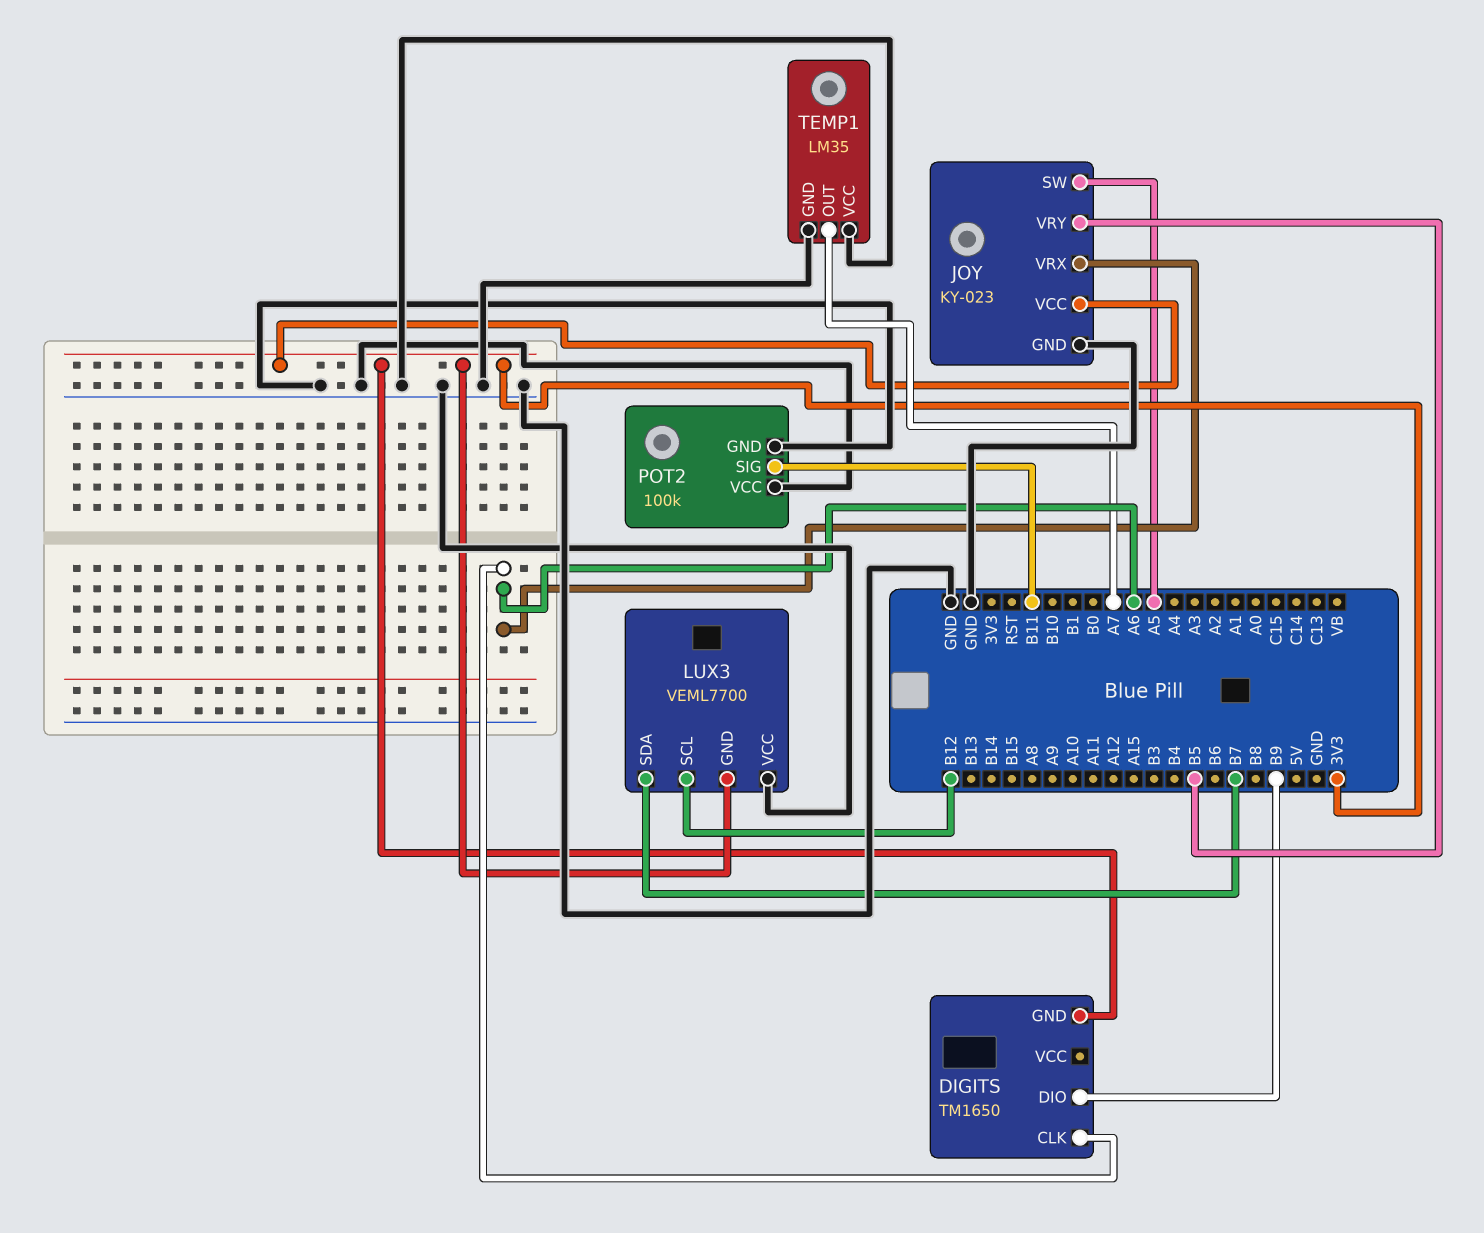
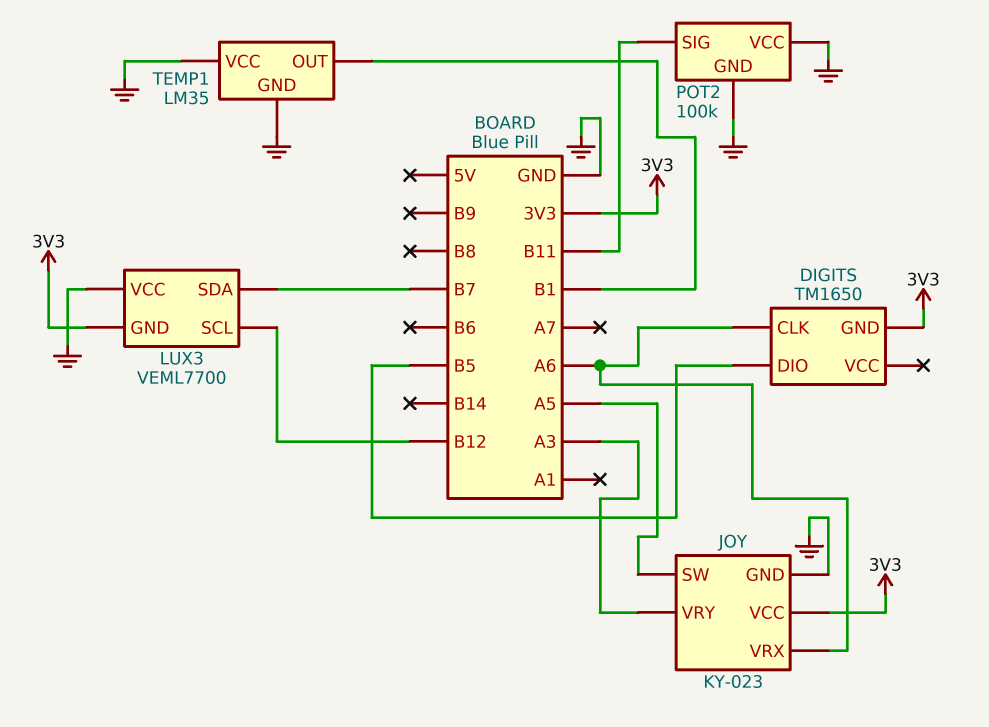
DIGITS pin DIO: B9 -> B5
JOY pin VRY: B5 -> A3
TEMP1 pin OUT: A7 -> B1

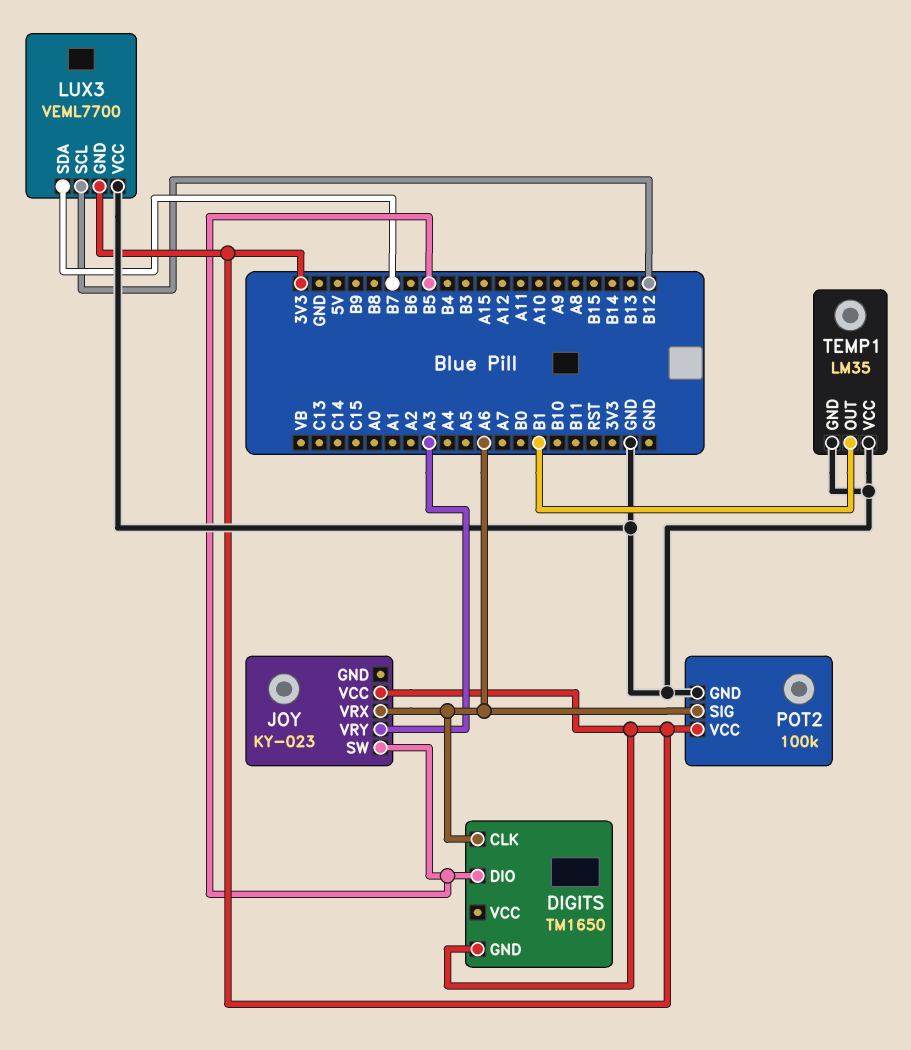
JOY pin GND: GND -> none
JOY pin SW: A5 -> B5
POT2 pin SIG: B11 -> A6
POT2 pin VCC: GND -> 3V3

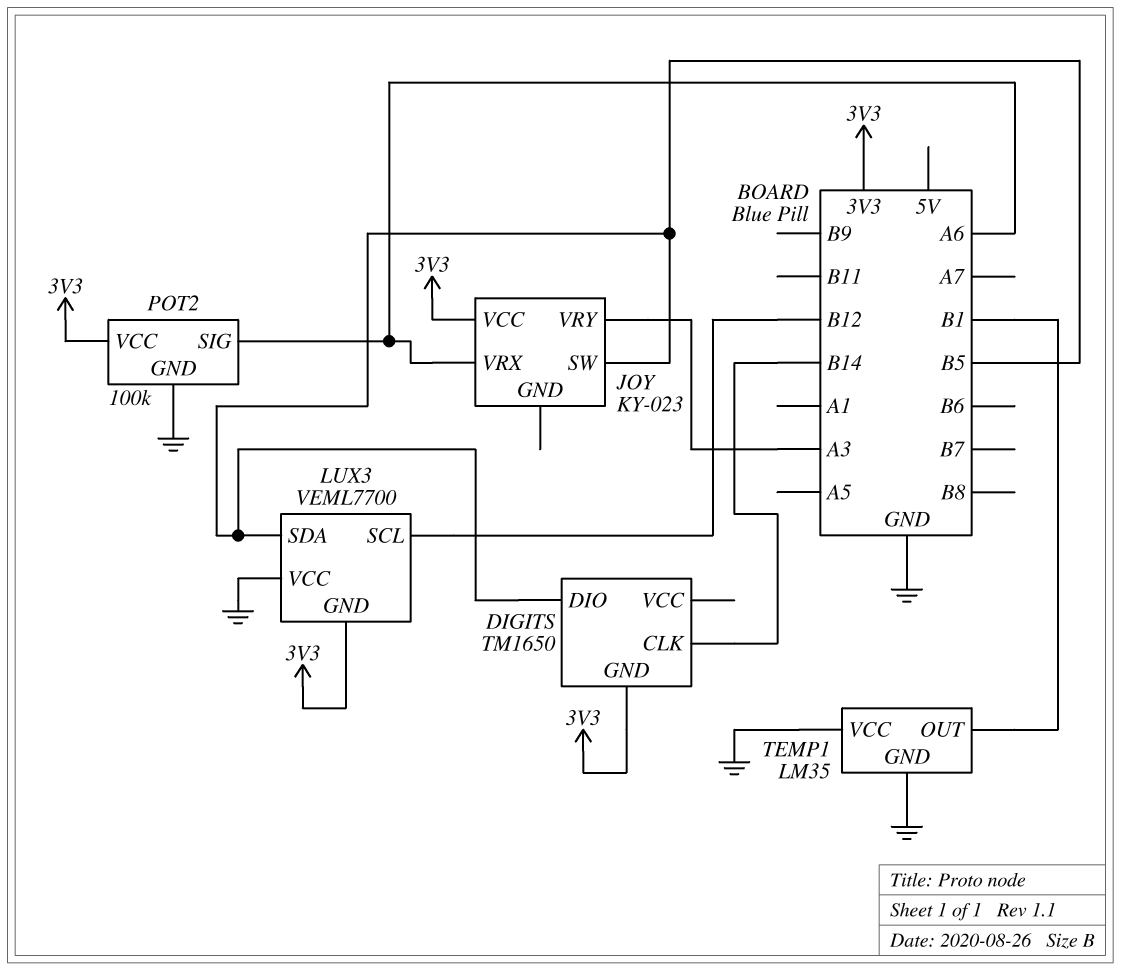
DIGITS pin CLK: A6 -> B14
LUX3 pin SDA: B7 -> B5

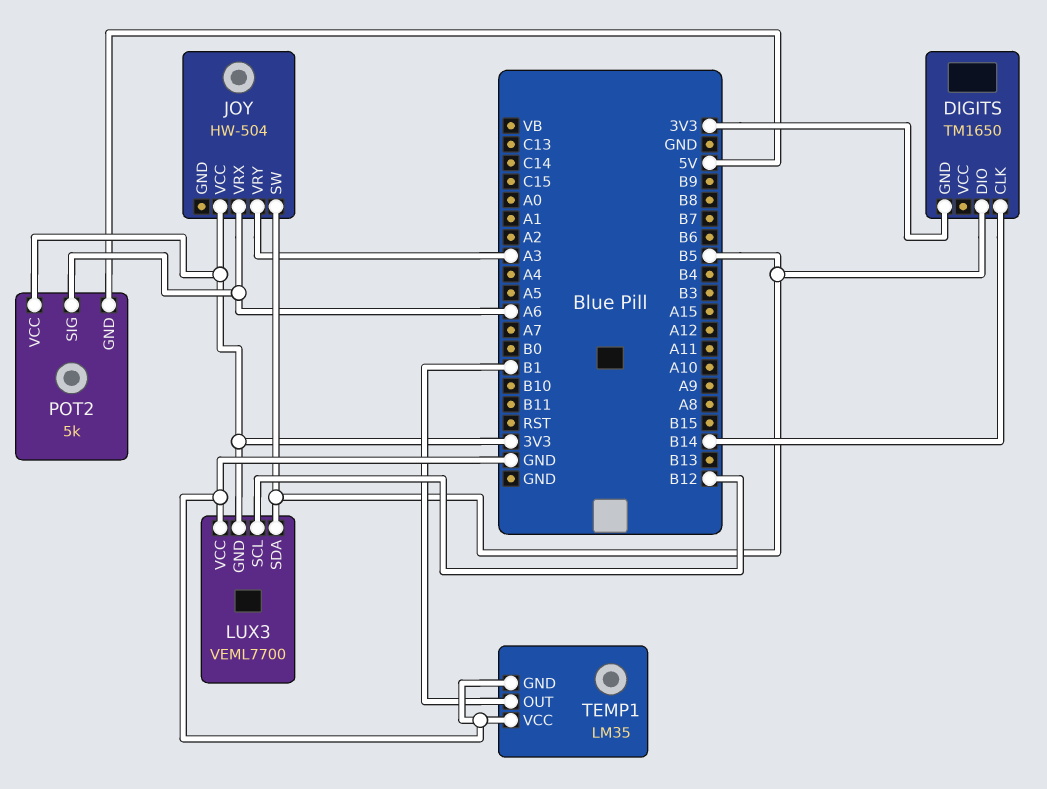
JOY: KY-023 -> HW-504
POT2: 100k -> 5k
POT2 pin GND: GND -> 5V

